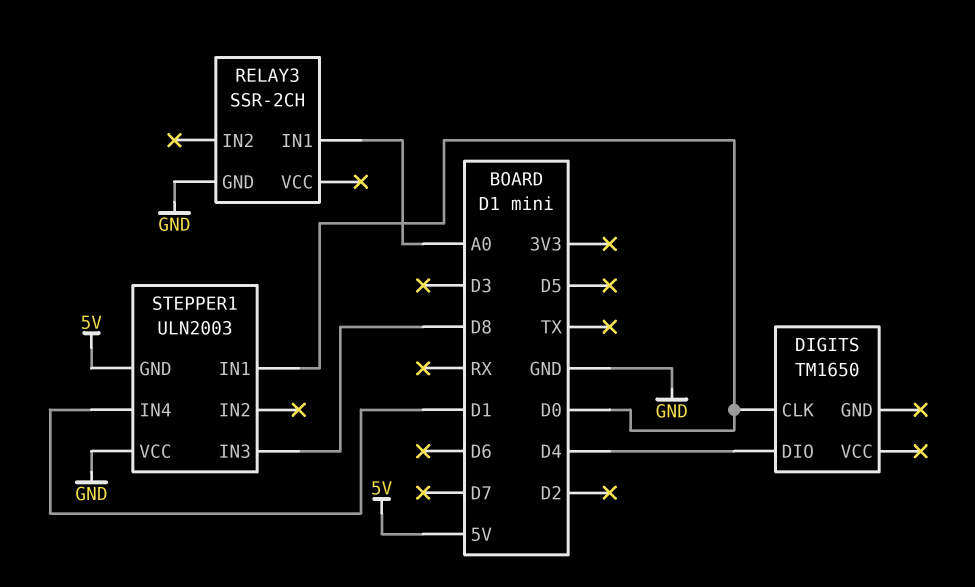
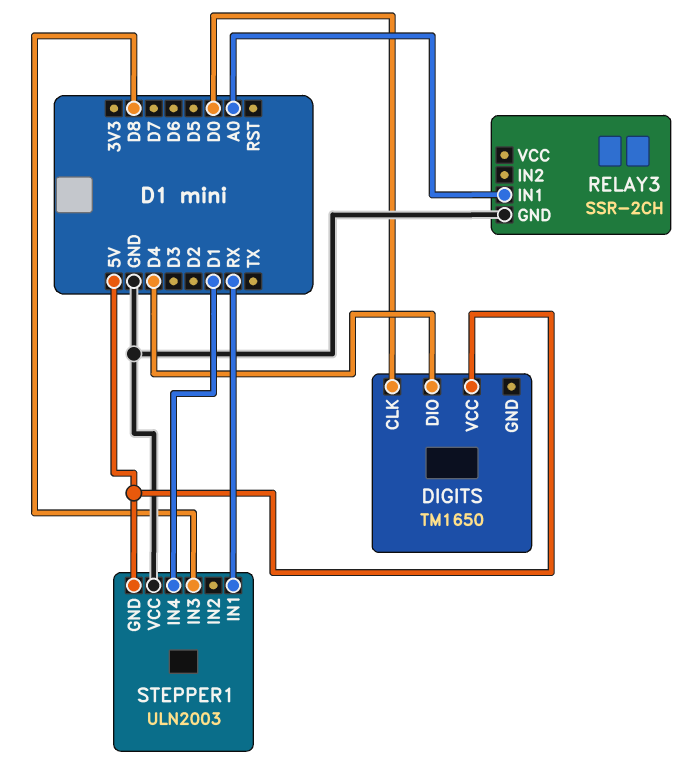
DIGITS pin VCC: none -> 5V
STEPPER1 pin IN1: D0 -> RX

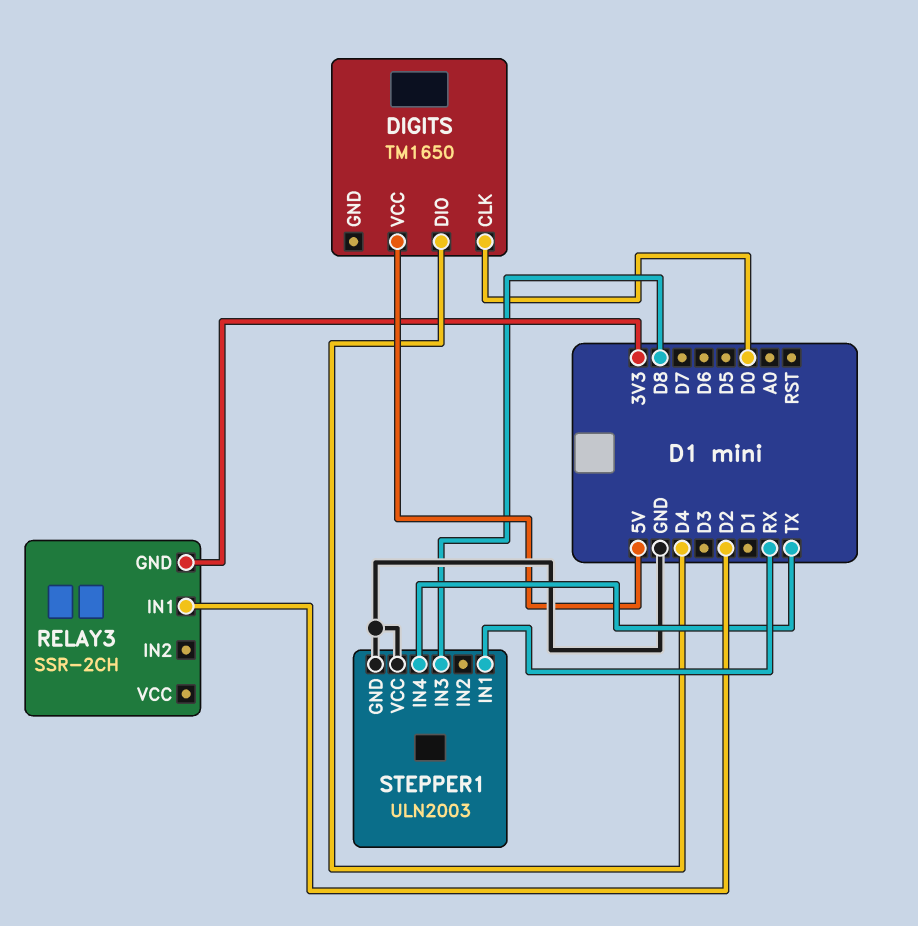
RELAY3 pin GND: GND -> 3V3
RELAY3 pin IN1: A0 -> D2
STEPPER1 pin GND: 5V -> GND
STEPPER1 pin IN4: D1 -> TX

